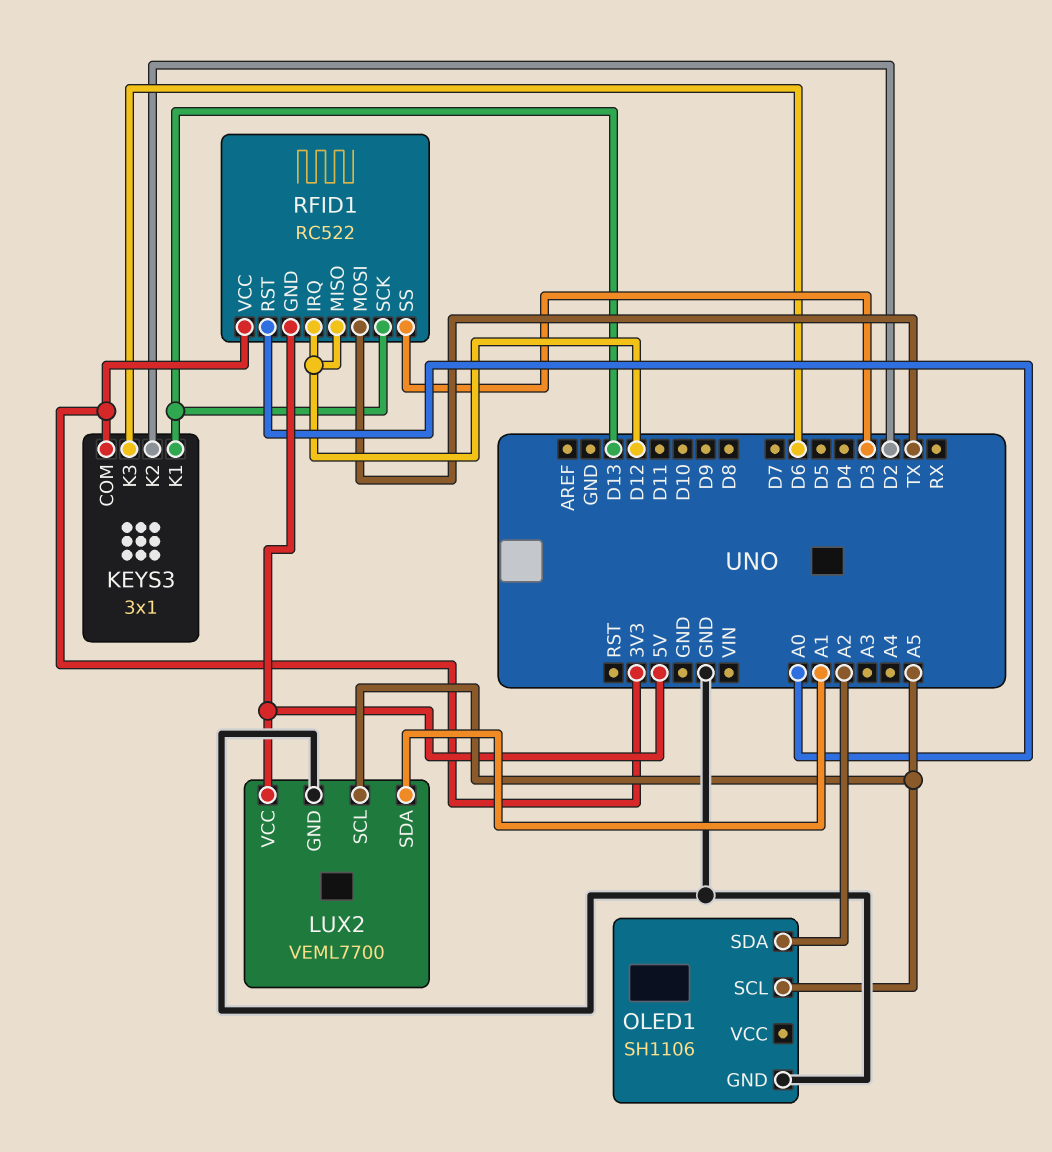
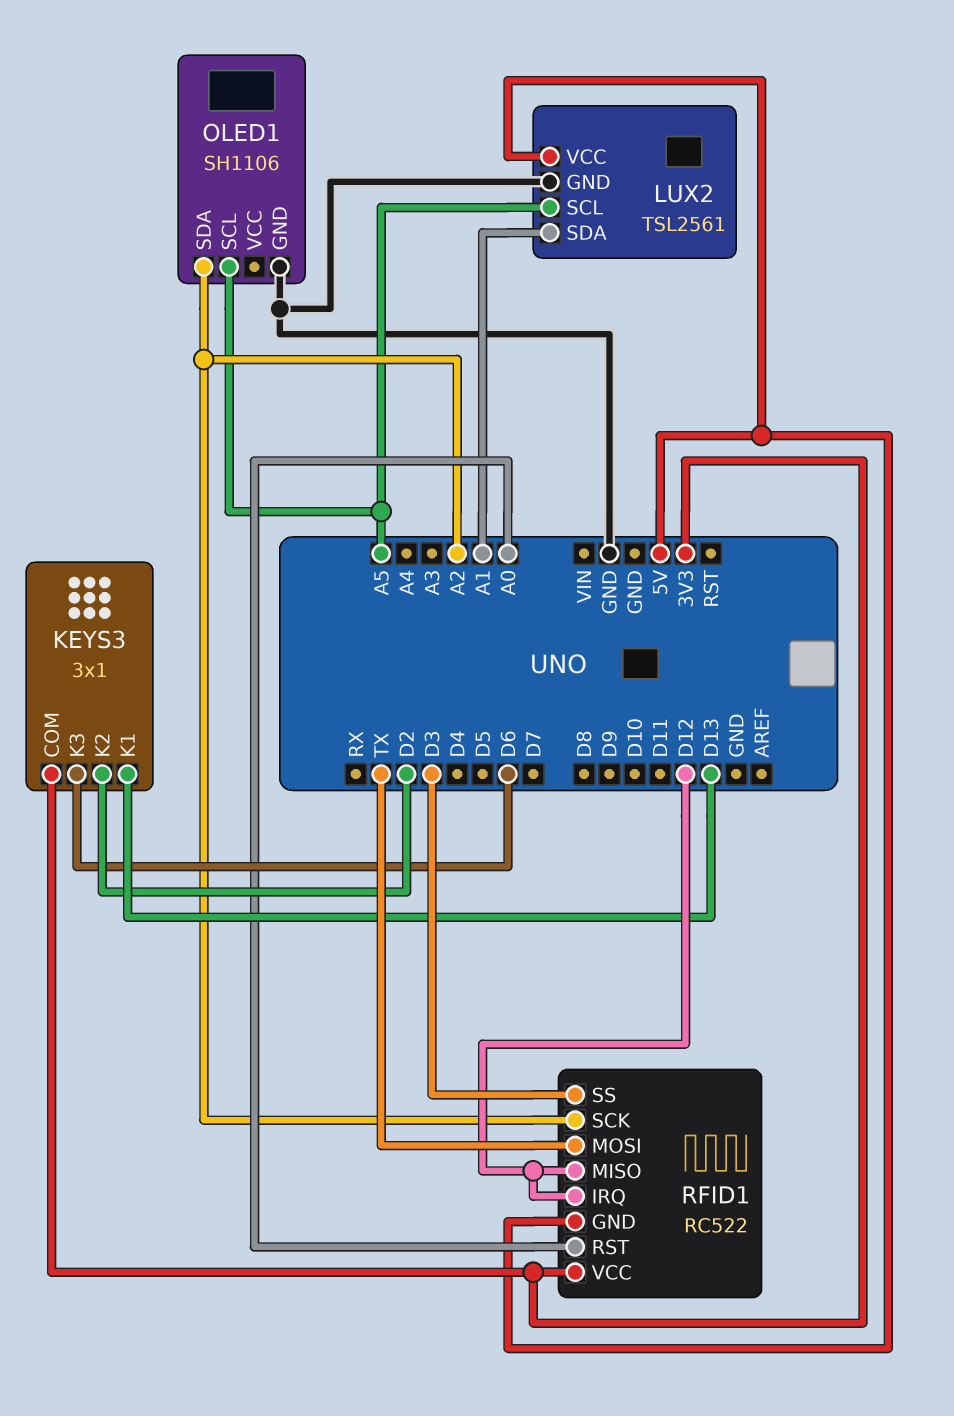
LUX2: VEML7700 -> TSL2561
RFID1 pin SCK: D13 -> A2

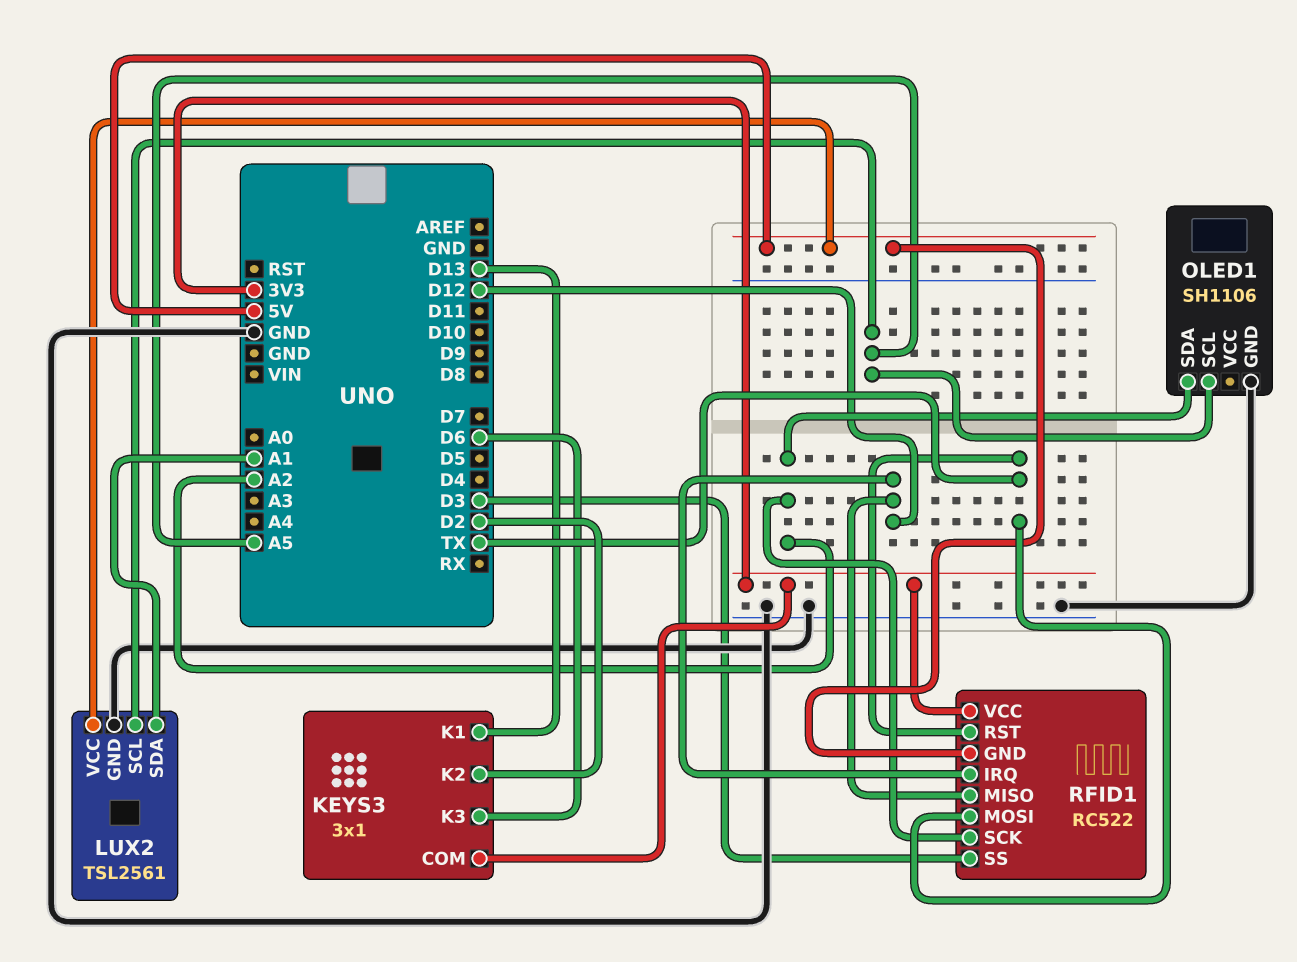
RFID1 pin RST: A0 -> TX

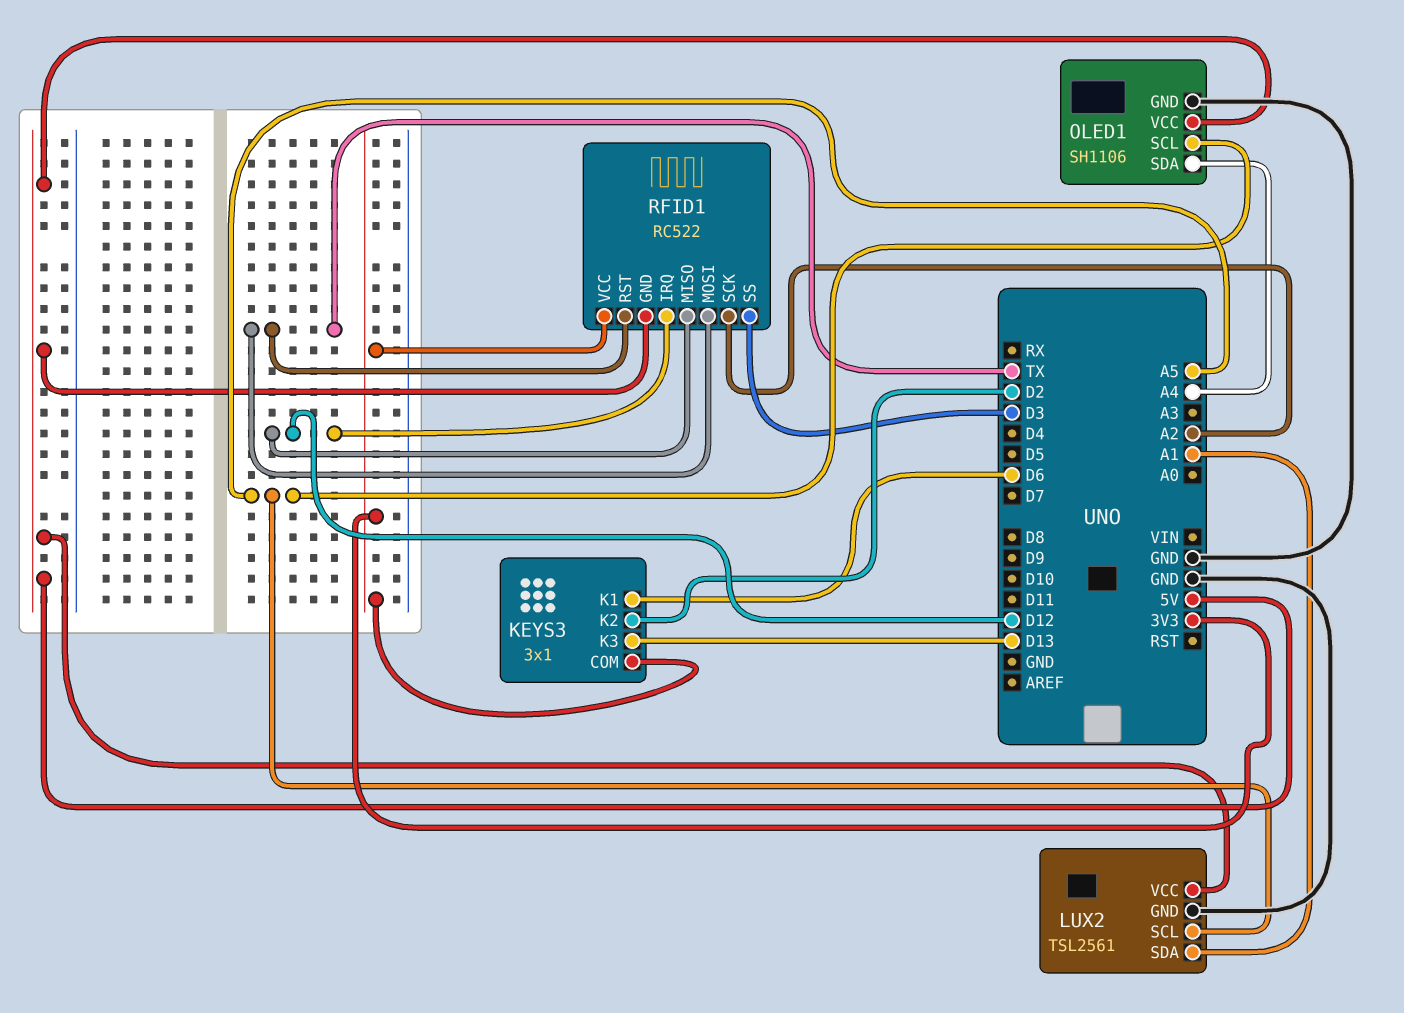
KEYS3 pin K1: D13 -> D6
KEYS3 pin K3: D6 -> D13
OLED1 pin SDA: A2 -> A4
OLED1 pin VCC: none -> 5V

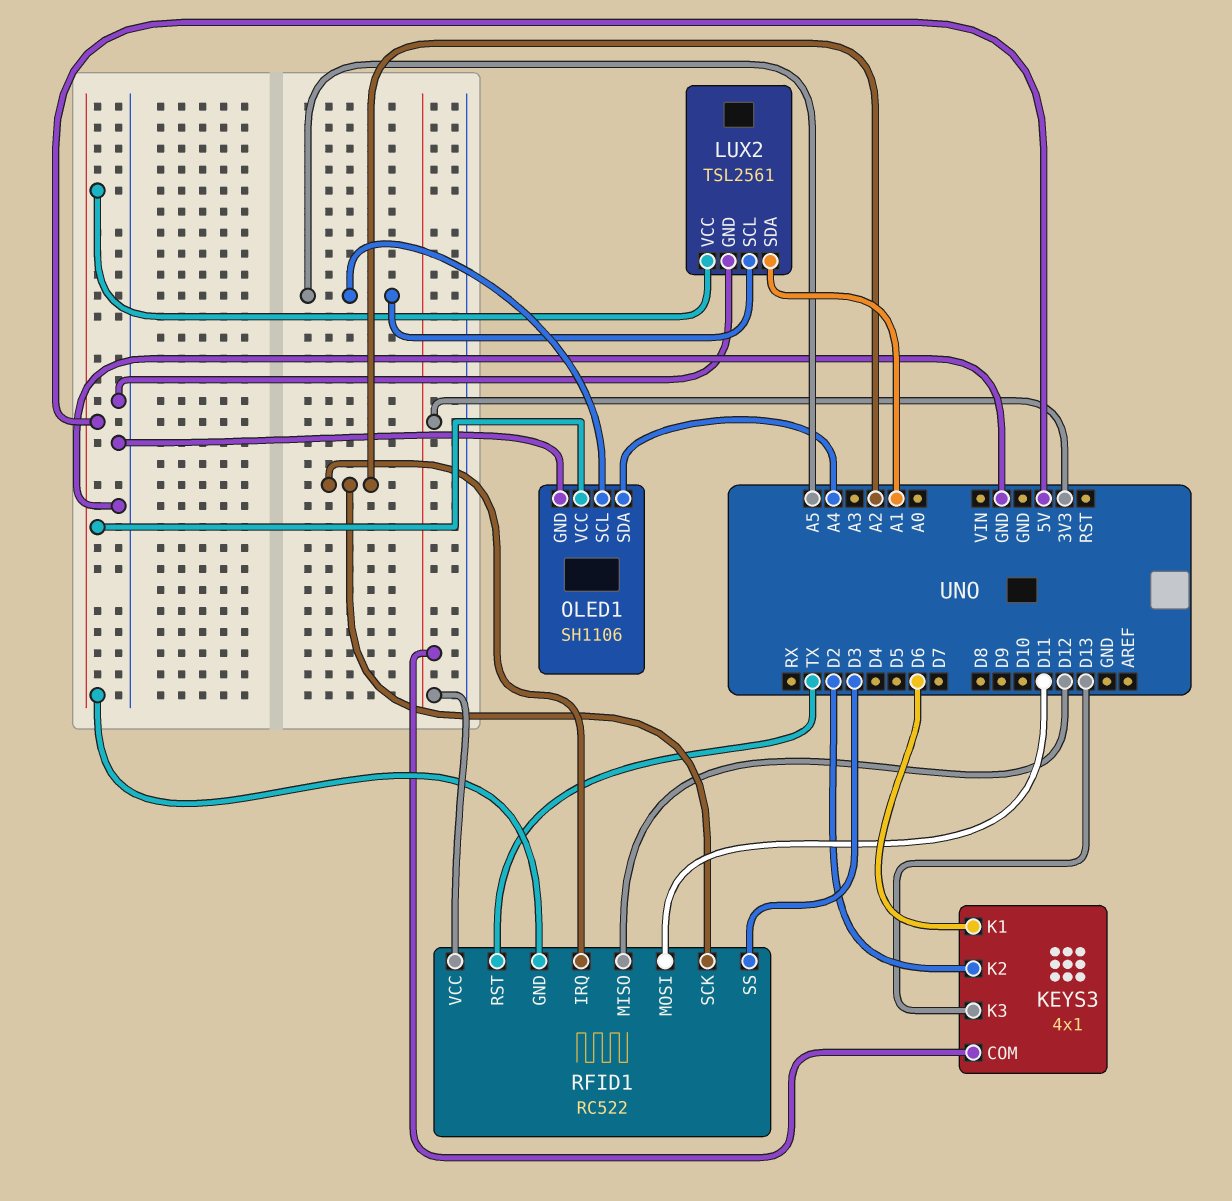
KEYS3: 3x1 -> 4x1
RFID1 pin IRQ: D12 -> A2
RFID1 pin MOSI: TX -> D11

